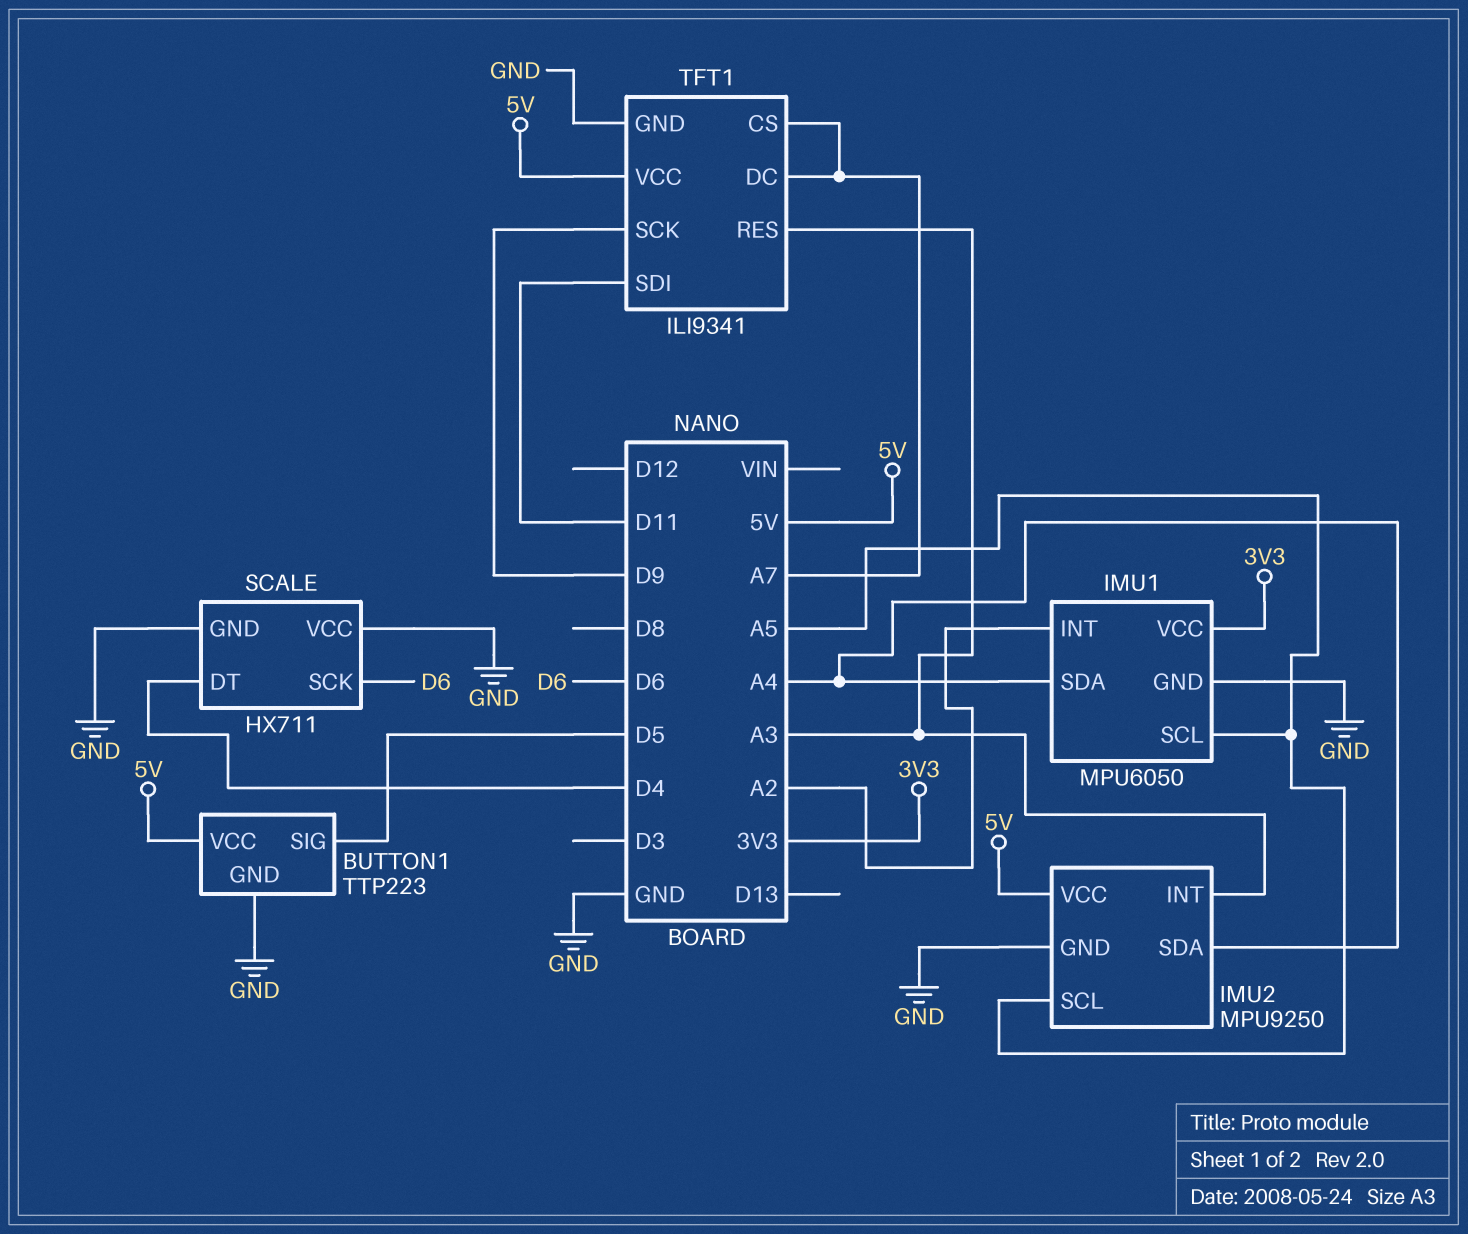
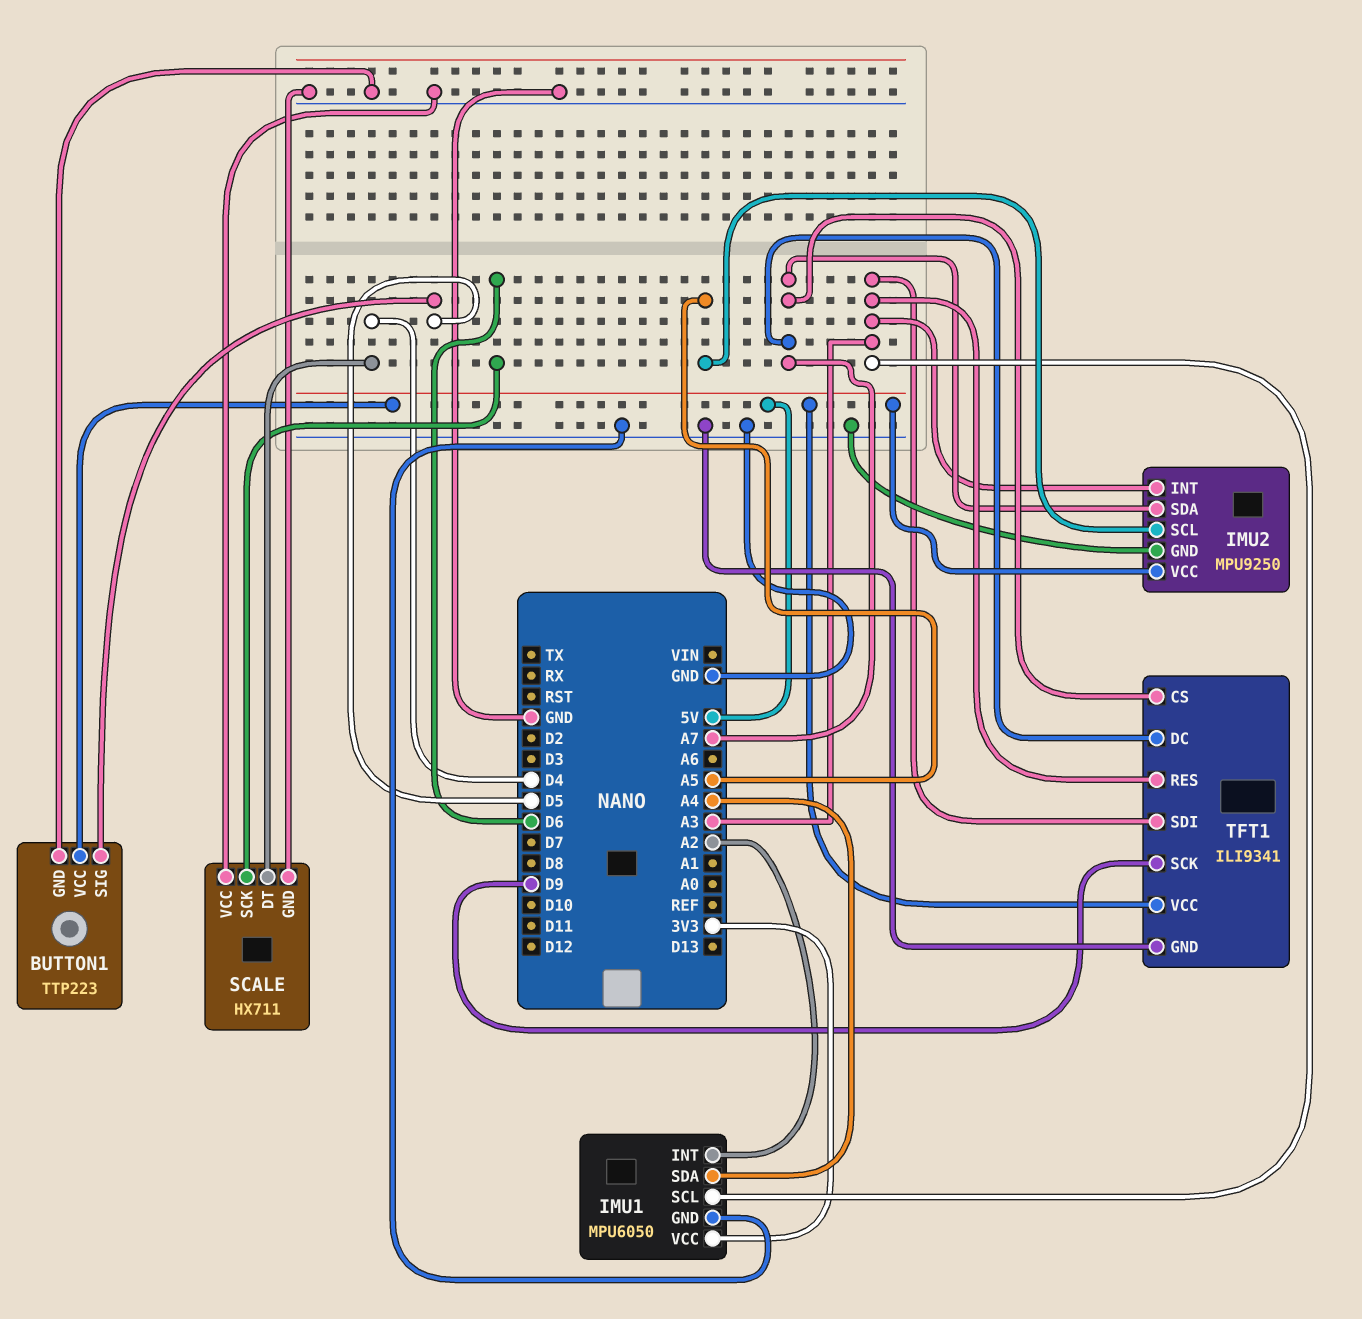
IMU1 pin SCL: A5 -> A3
IMU2 pin SDA: A4 -> A7
TFT1 pin SDI: D11 -> A3

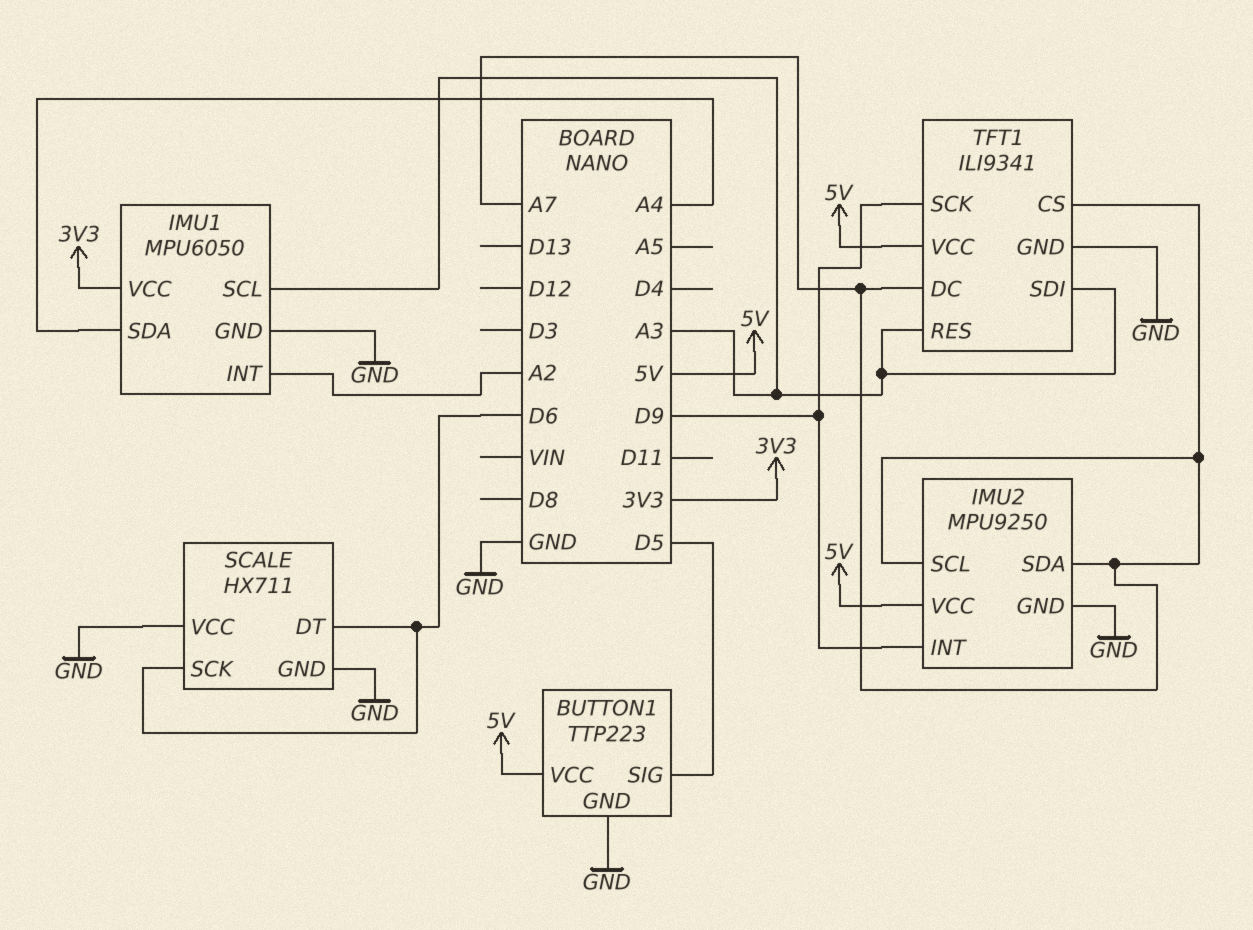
IMU2 pin INT: A3 -> D9
IMU2 pin SCL: A5 -> A7
SCALE pin DT: D4 -> D6

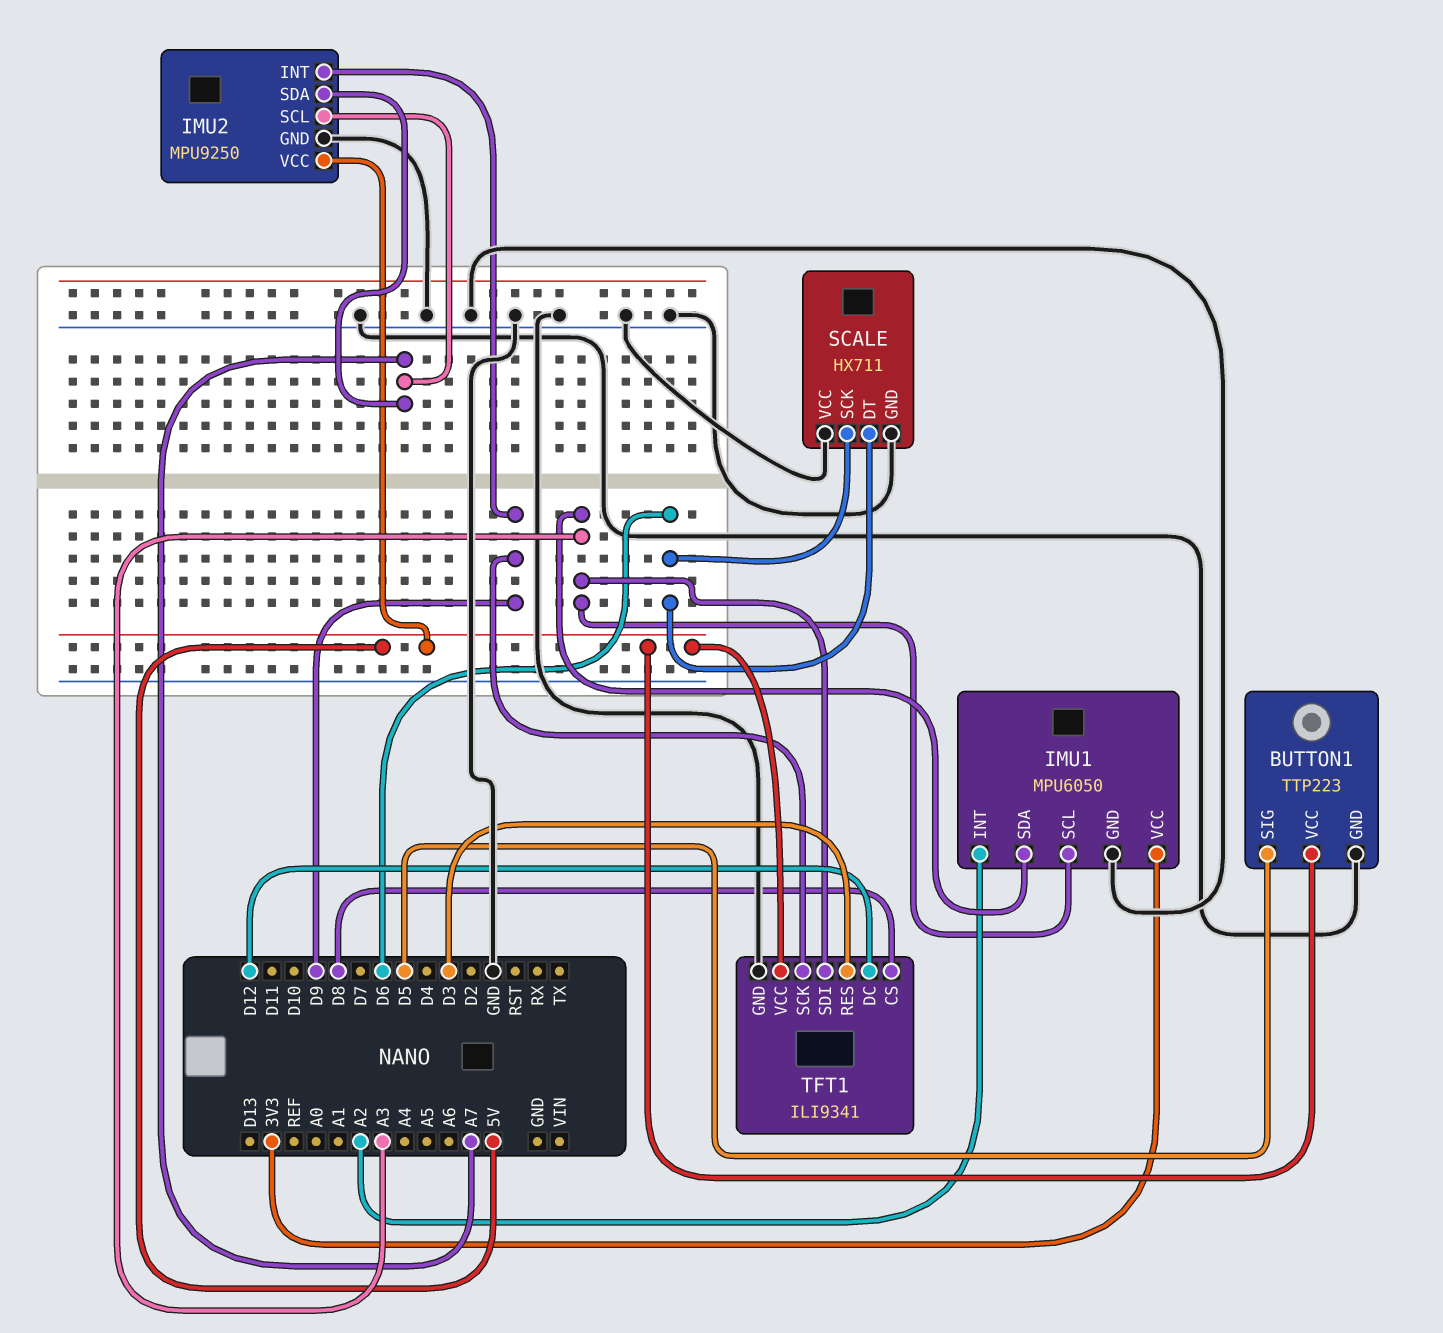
IMU1 pin SDA: A4 -> A3
TFT1 pin CS: A7 -> D8
TFT1 pin DC: A7 -> D12
TFT1 pin RES: A3 -> D3

